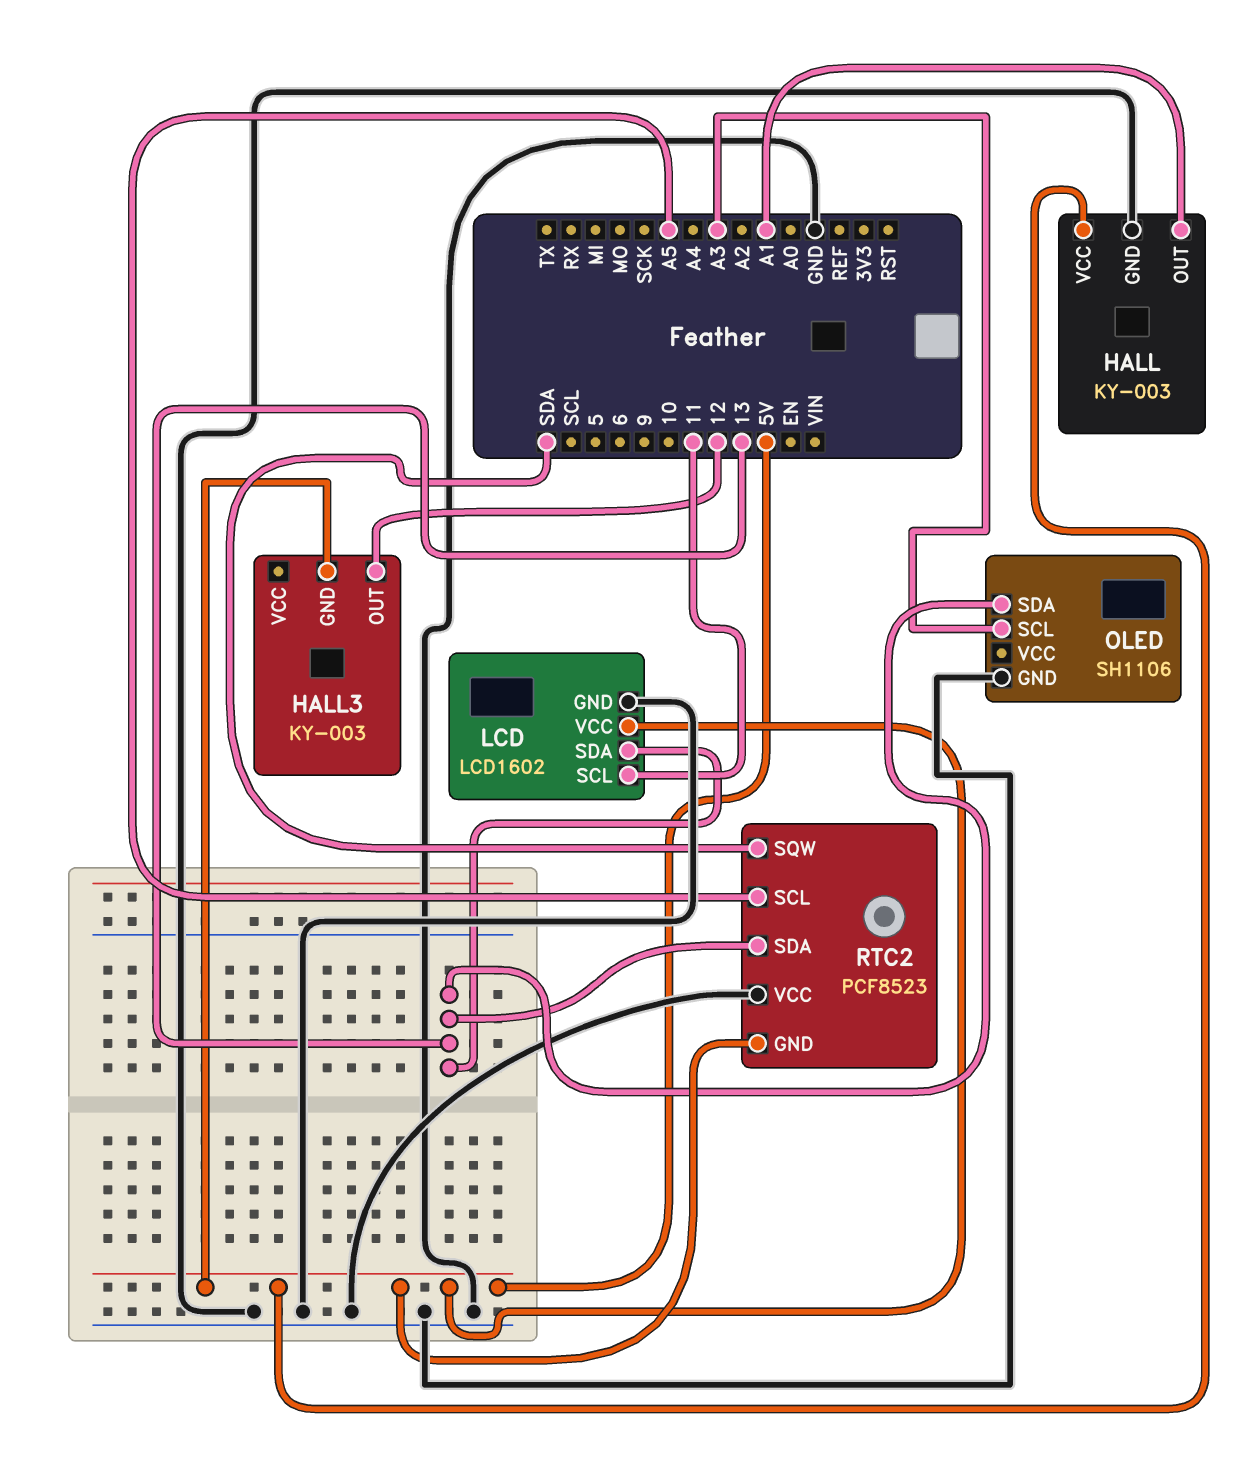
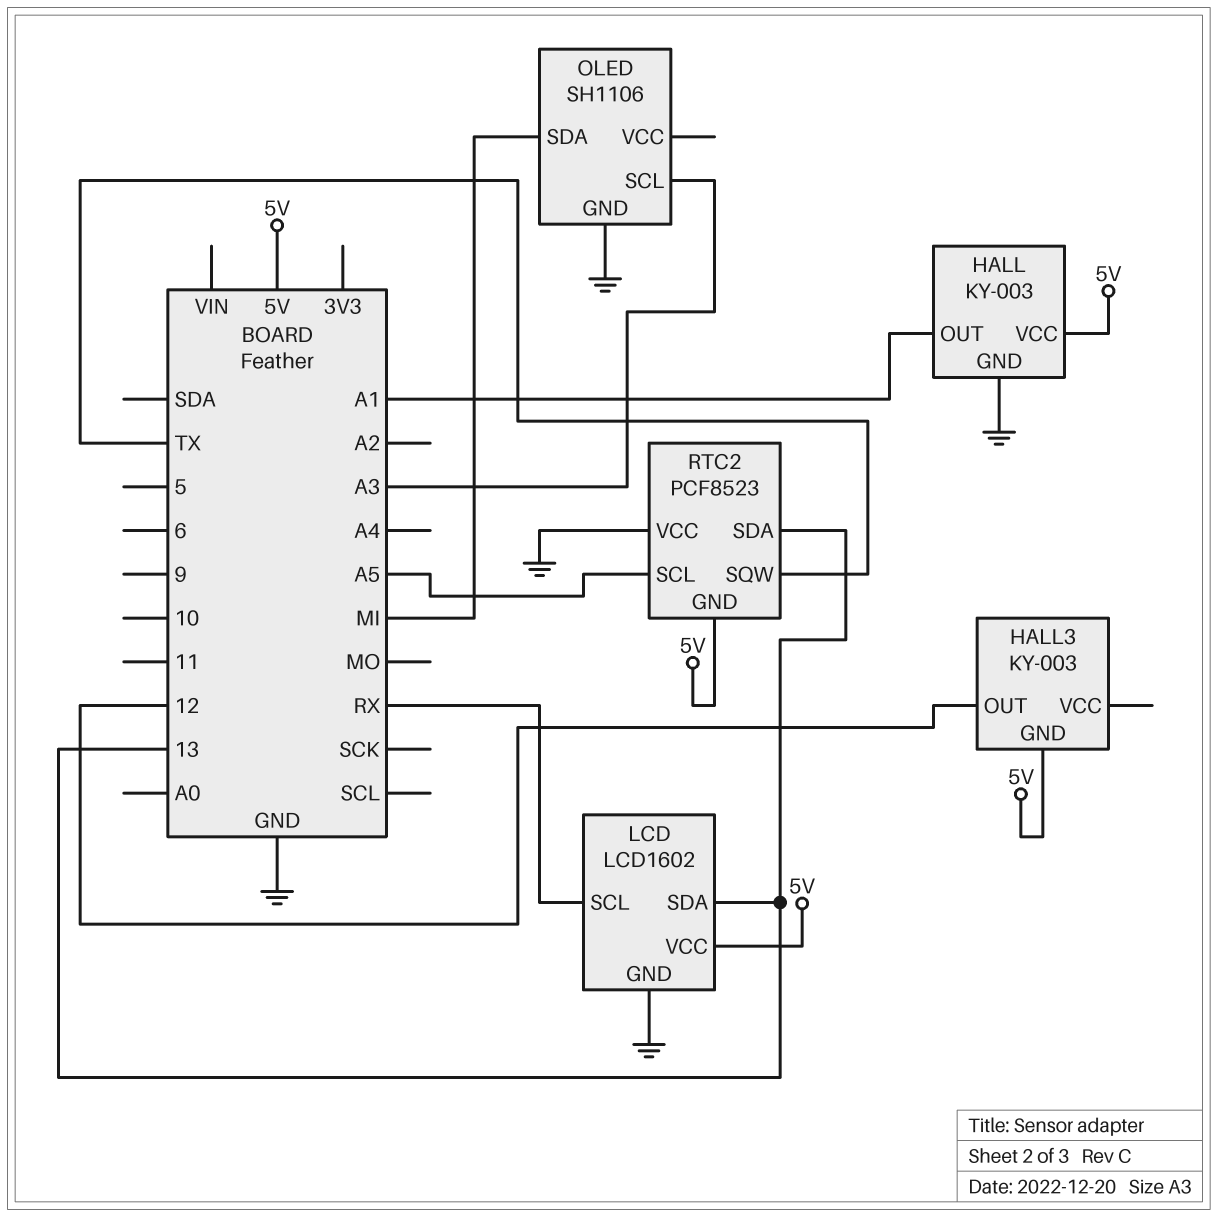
LCD pin SCL: 11 -> RX
OLED pin SDA: 13 -> MI
RTC2 pin SQW: SDA -> TX

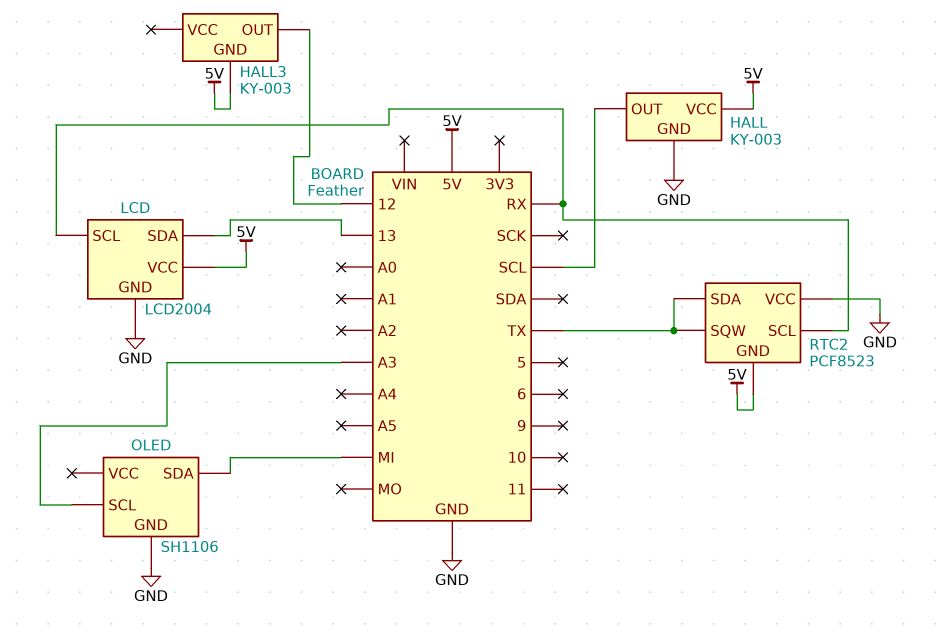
HALL pin OUT: A1 -> SCL
LCD: LCD1602 -> LCD2004
RTC2 pin SCL: A5 -> RX
RTC2 pin SDA: 13 -> TX

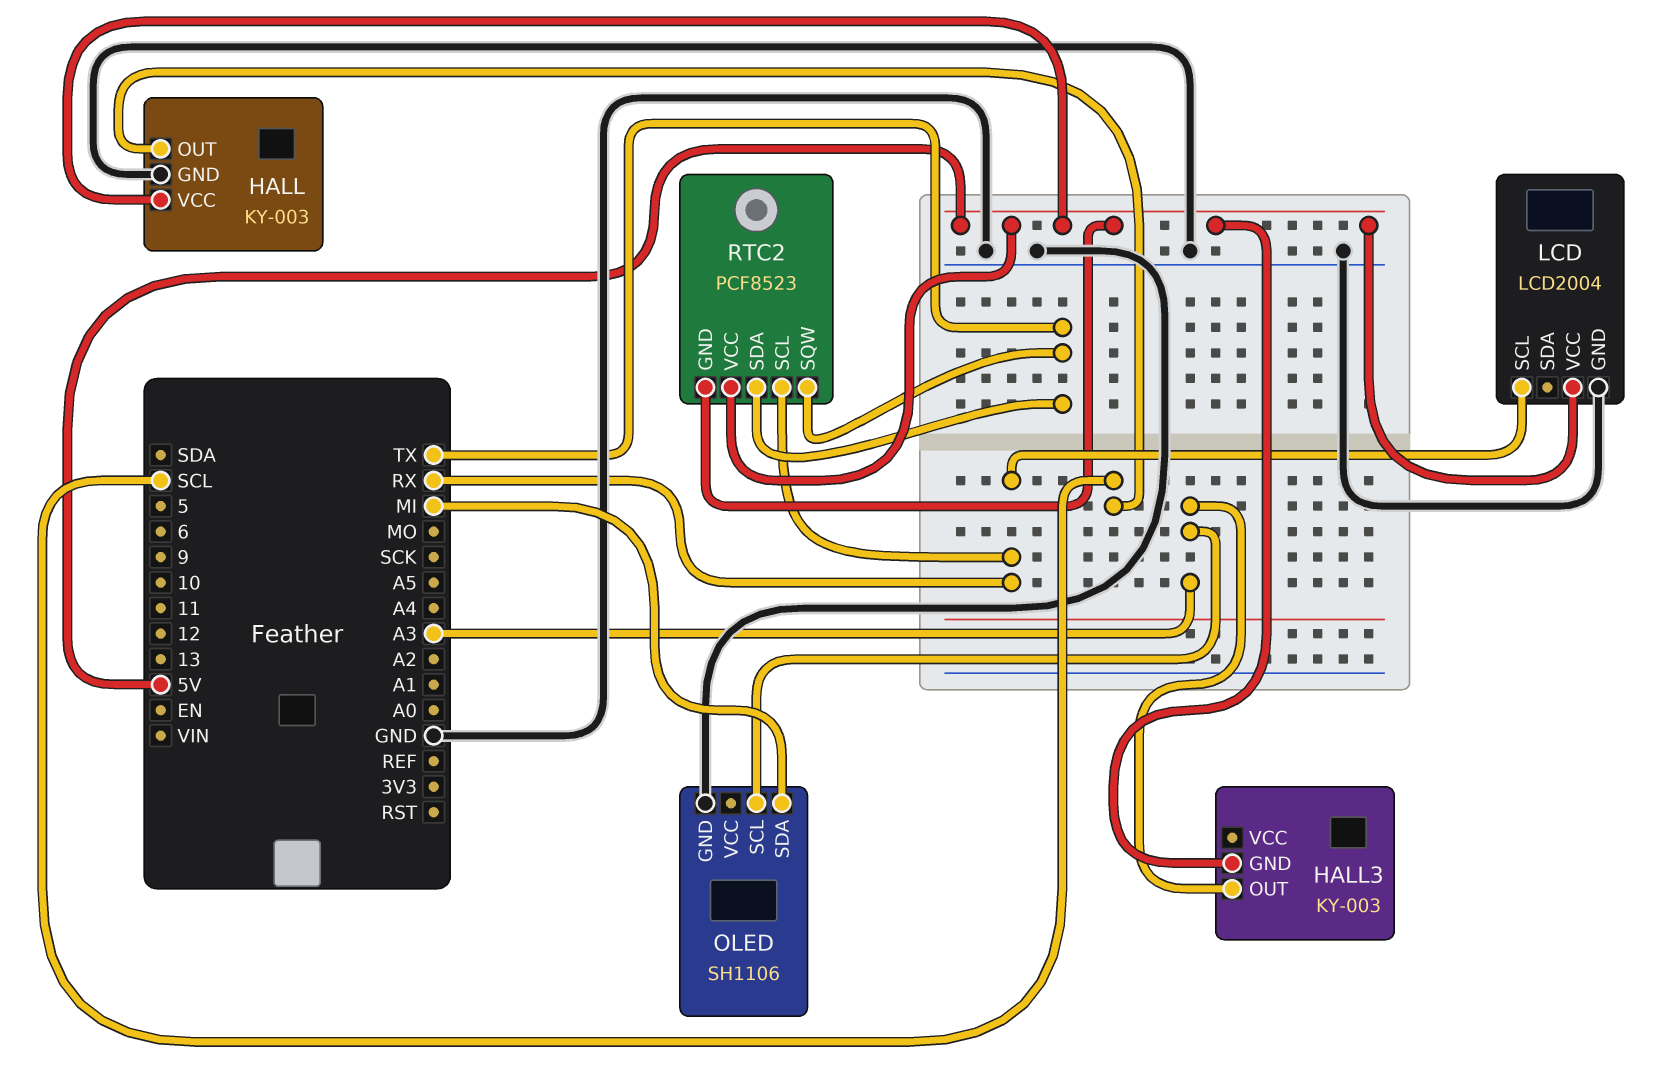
HALL3 pin OUT: 12 -> A3
LCD pin SDA: 13 -> none
RTC2 pin VCC: GND -> 5V

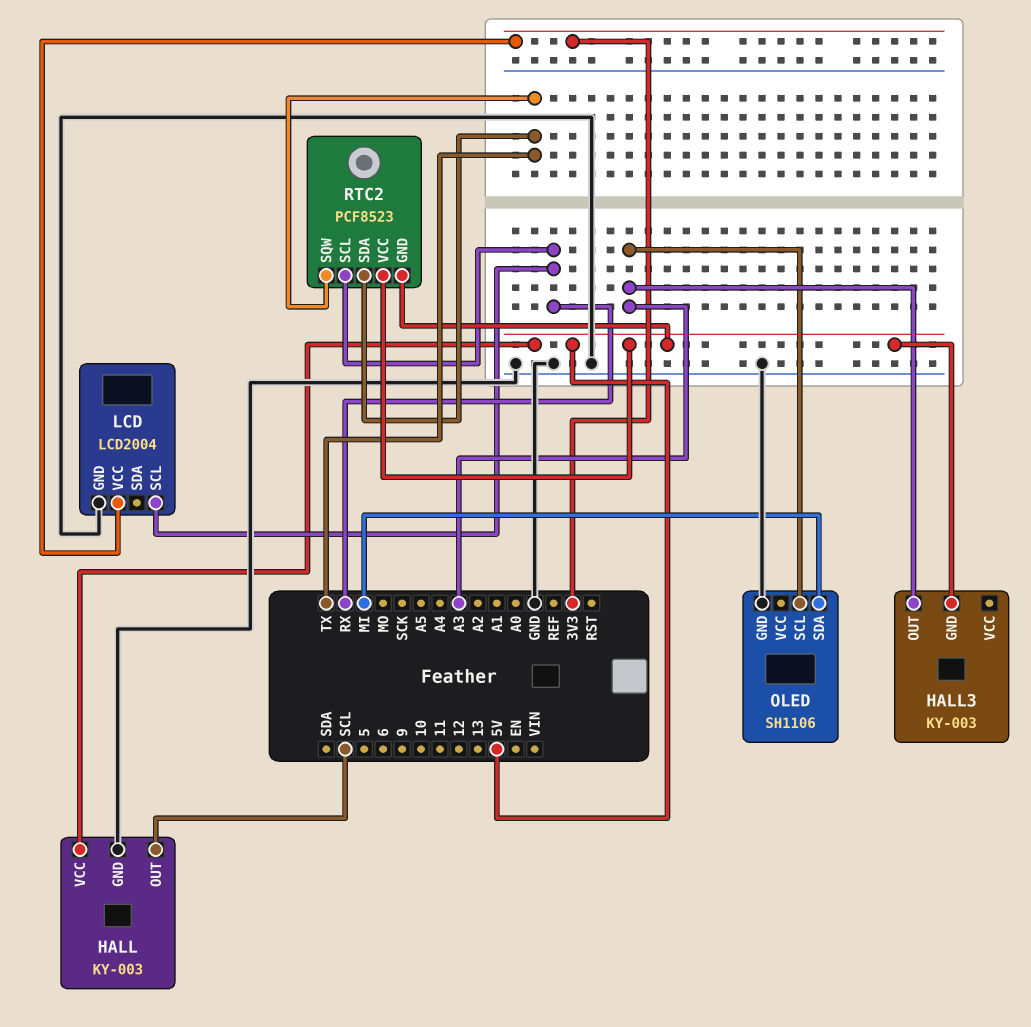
LCD pin VCC: 5V -> 3V3

